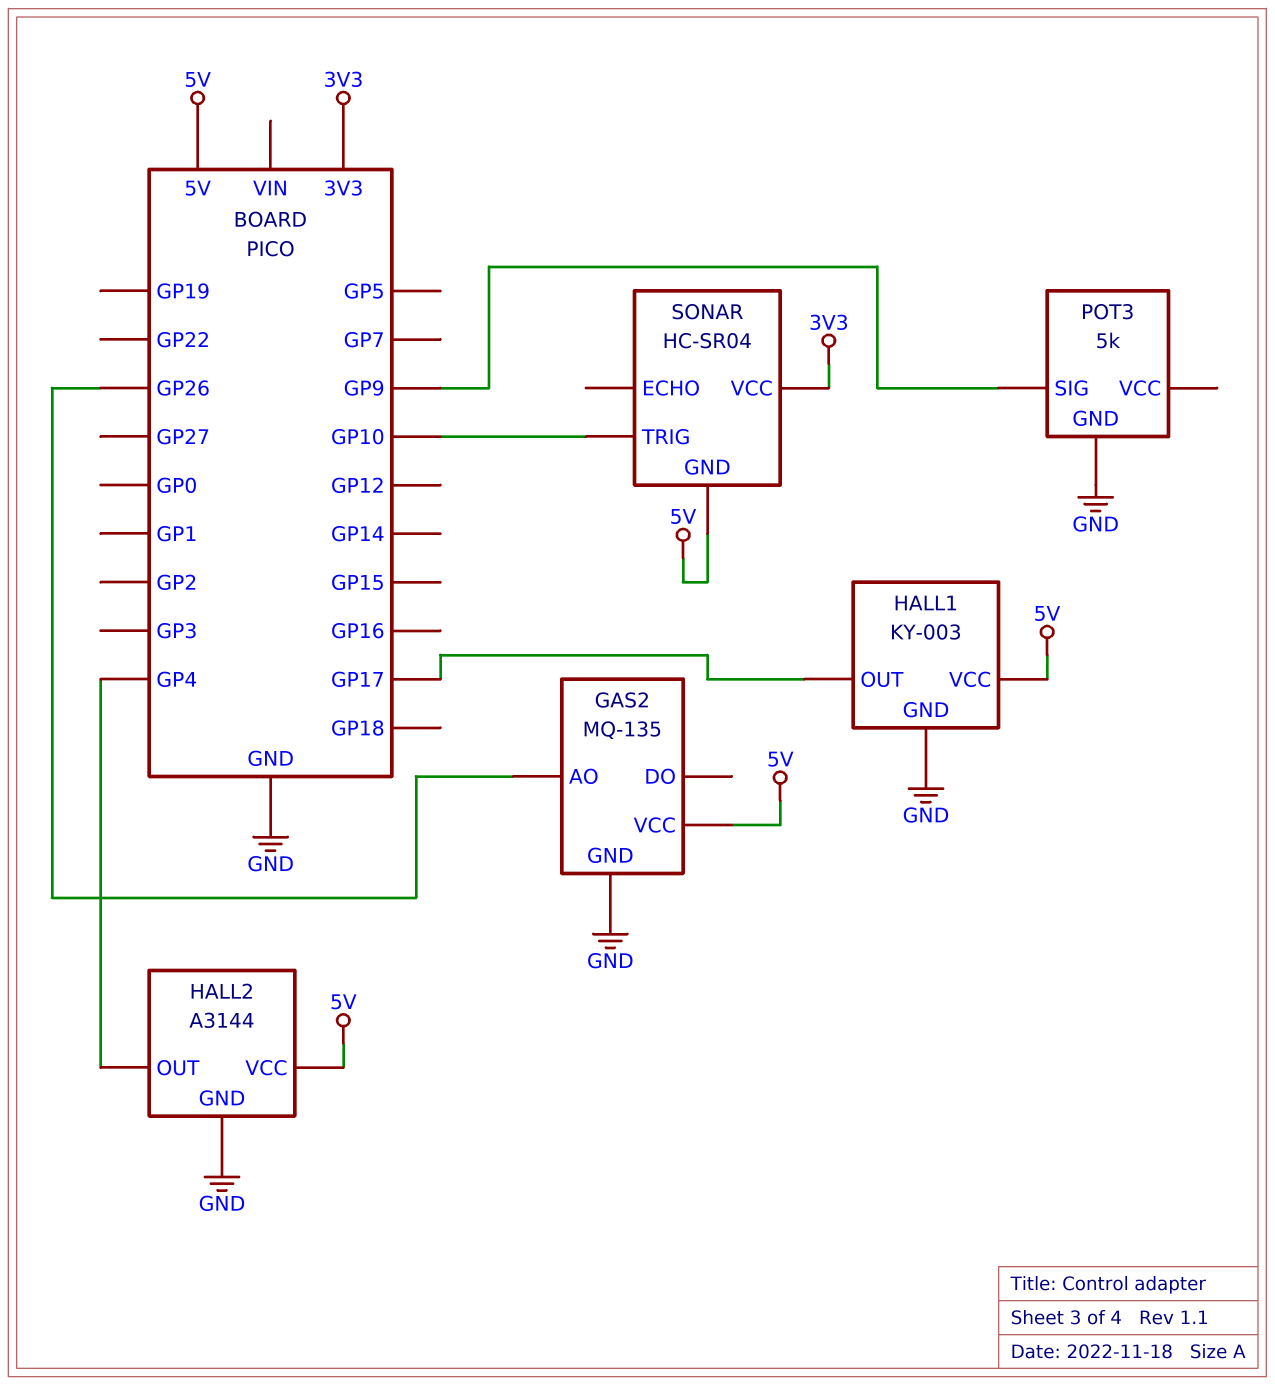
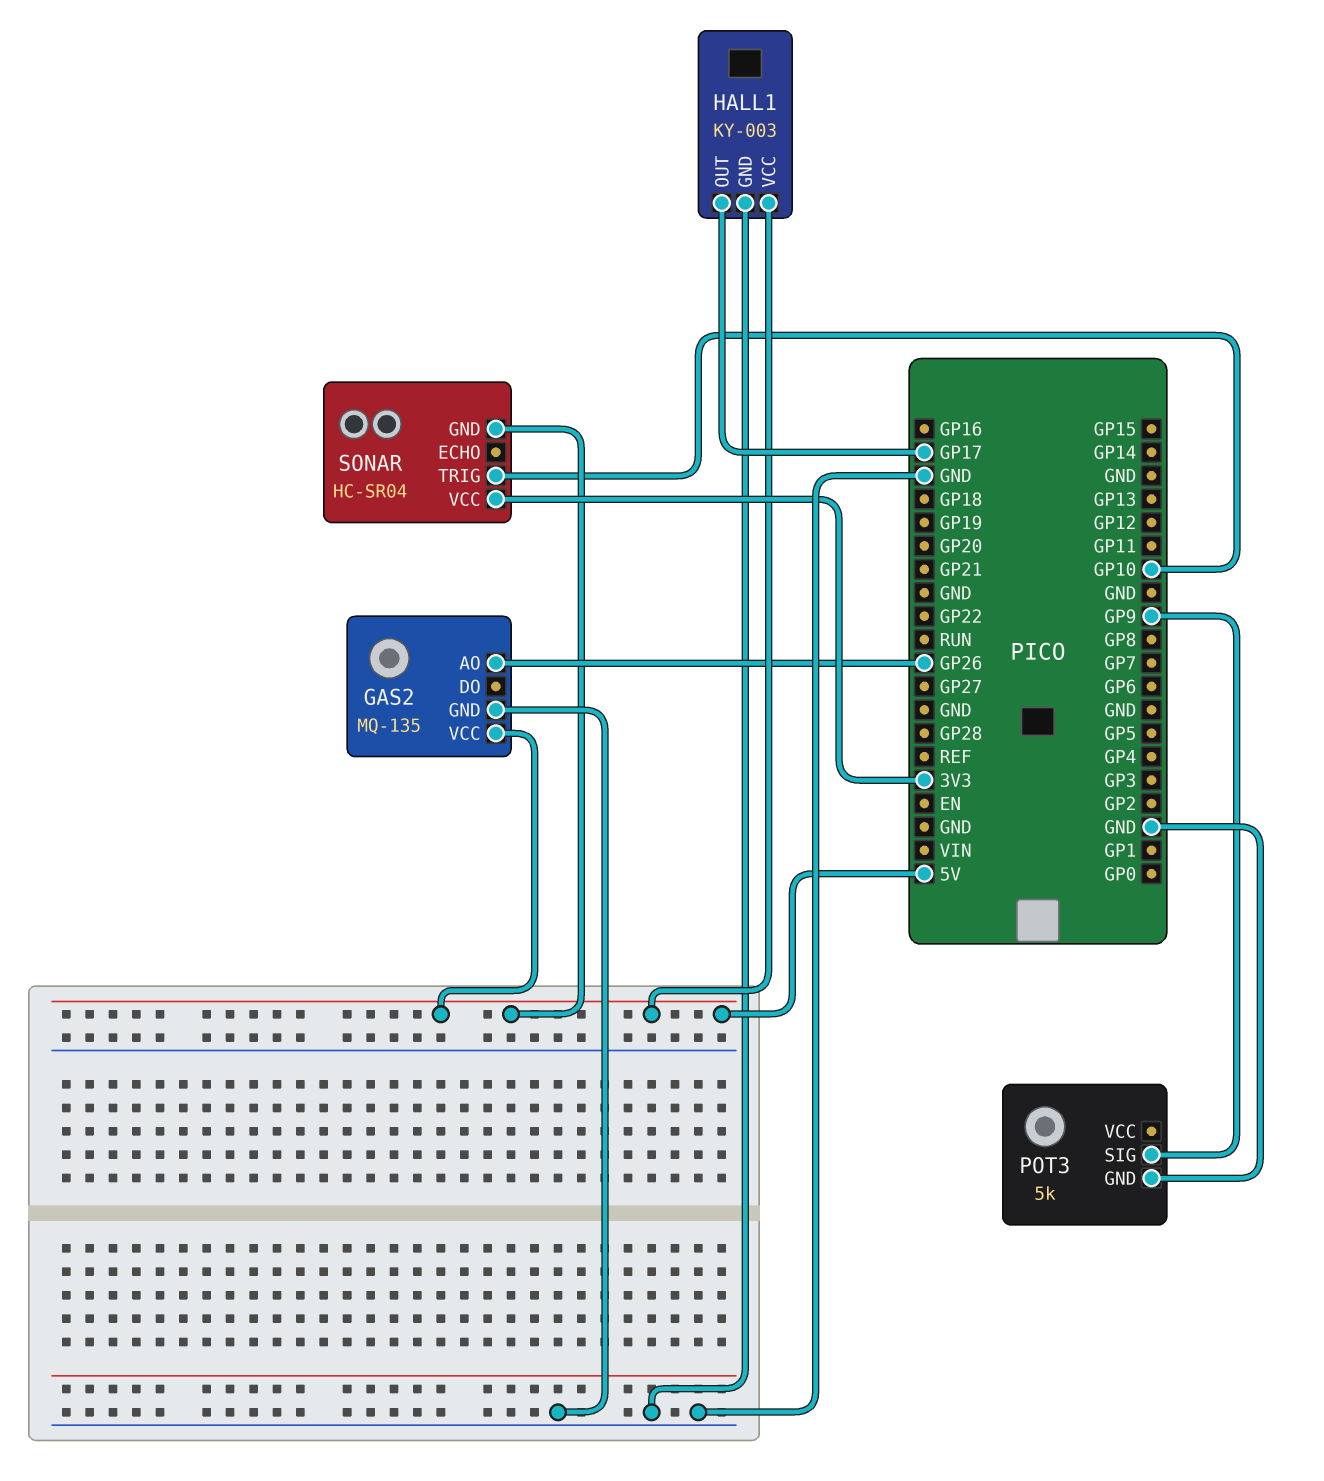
HALL2: A3144 -> none
HALL2 pin GND: GND -> none
HALL2 pin OUT: GP4 -> none
HALL2 pin VCC: 5V -> none

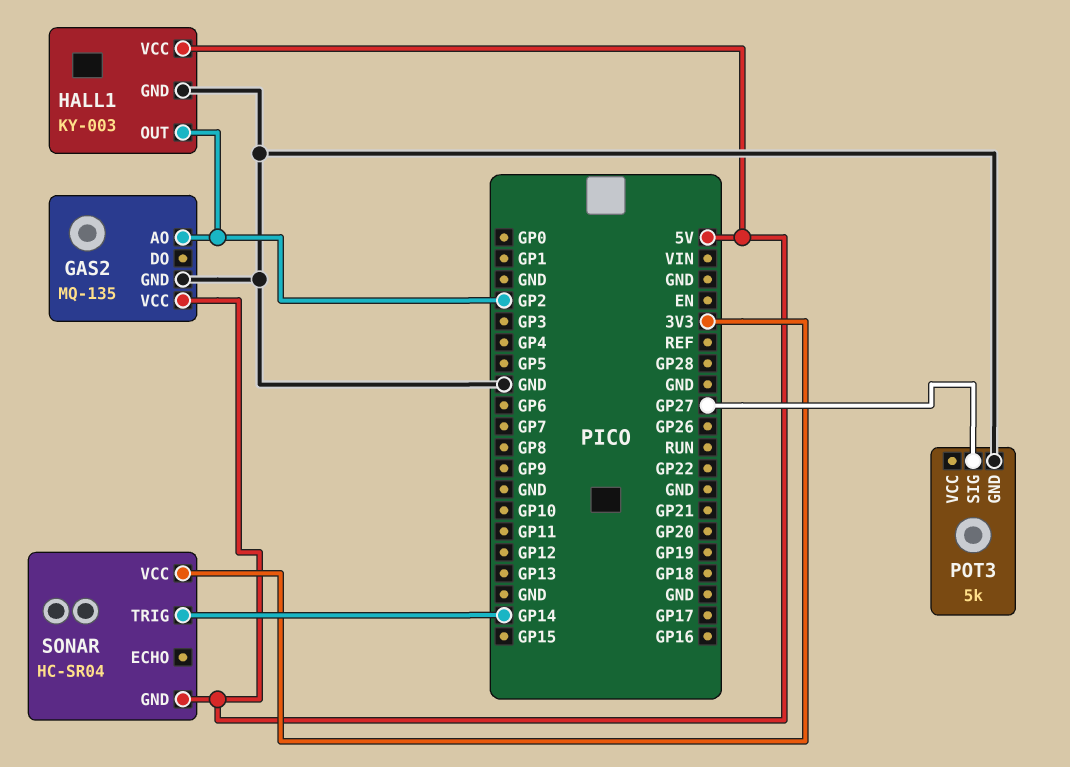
GAS2 pin AO: GP26 -> GP2
HALL1 pin OUT: GP17 -> GP2
POT3 pin SIG: GP9 -> GP27
SONAR pin TRIG: GP10 -> GP14

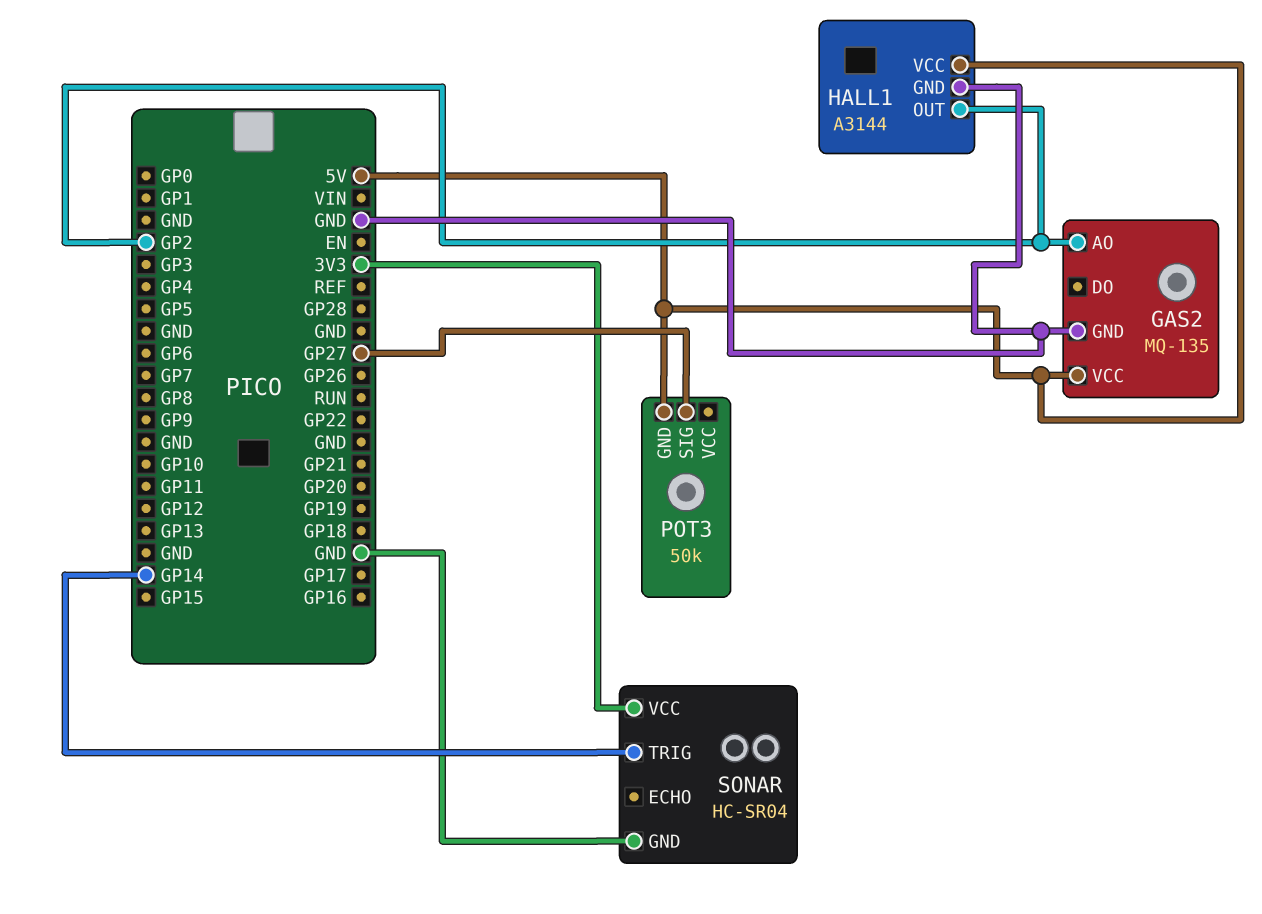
HALL1: KY-003 -> A3144
POT3: 5k -> 50k
POT3 pin GND: GND -> 5V
SONAR pin GND: 5V -> GND

